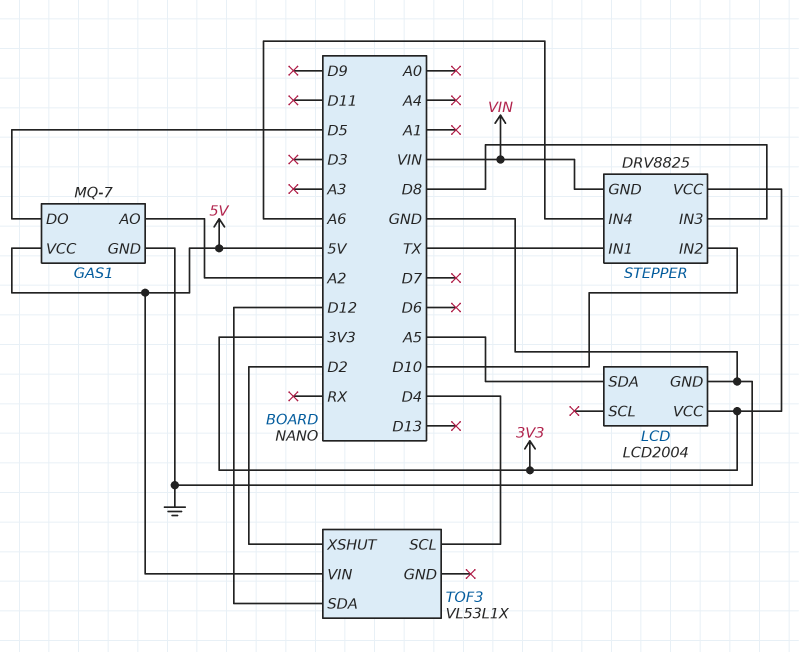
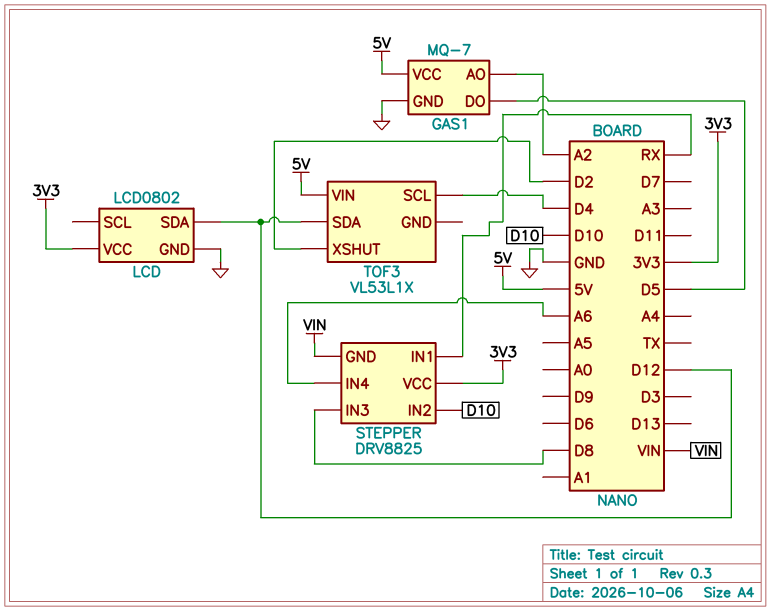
LCD: LCD2004 -> LCD0802
LCD pin SDA: A5 -> D12
STEPPER pin IN1: TX -> RX

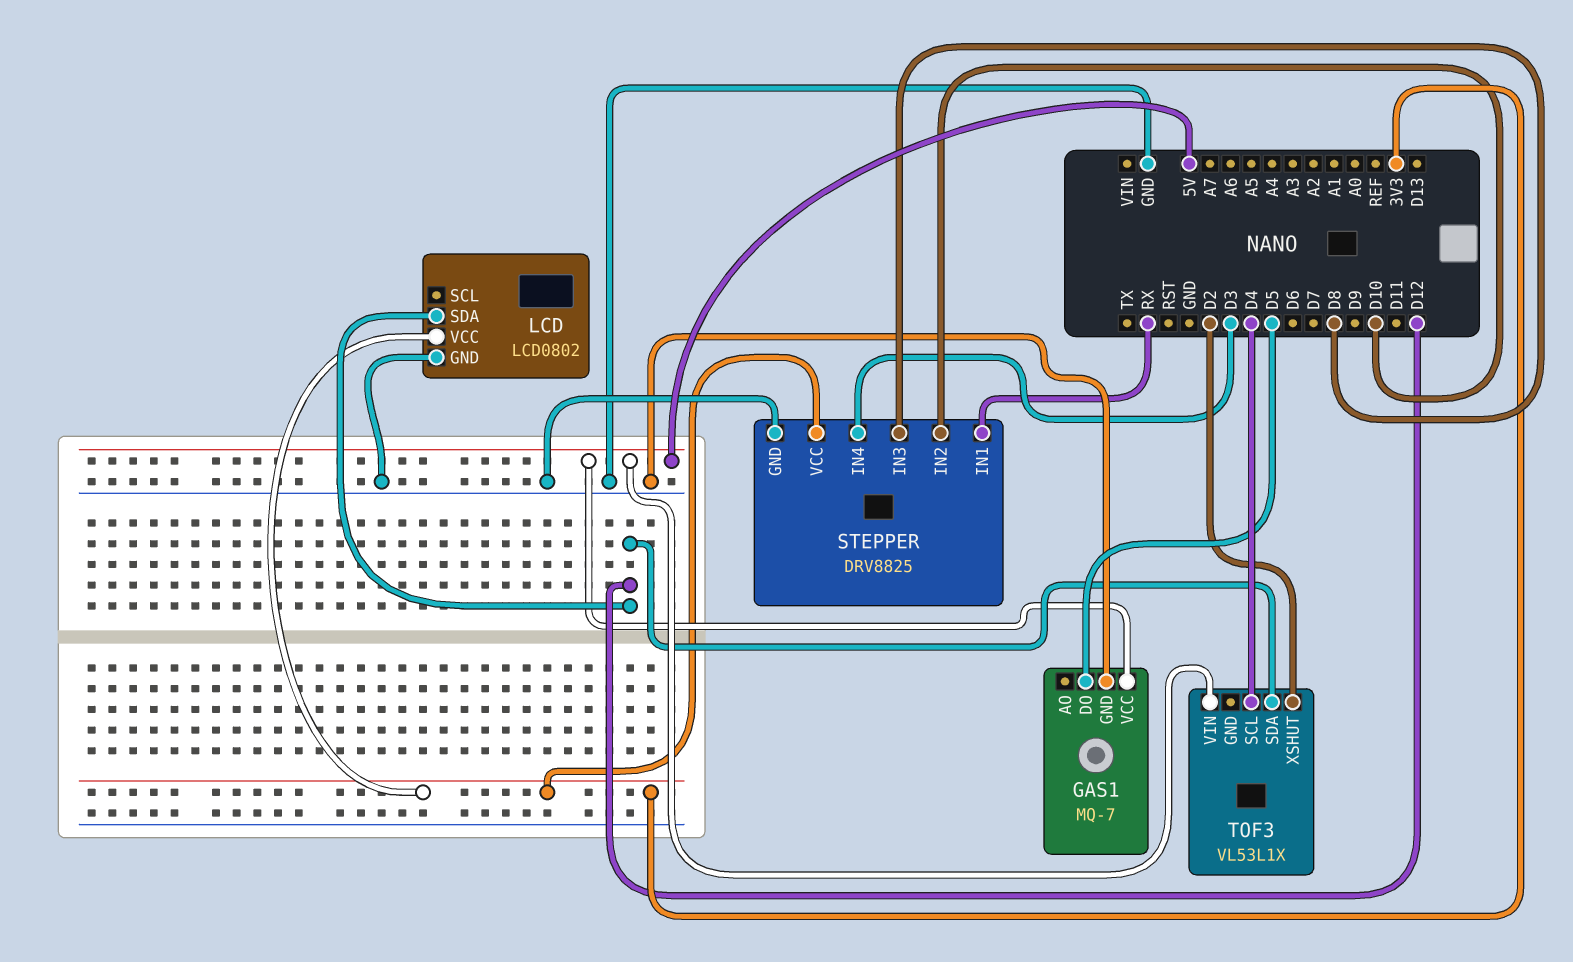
GAS1 pin AO: A2 -> none
STEPPER pin GND: VIN -> GND
STEPPER pin IN4: A6 -> D3

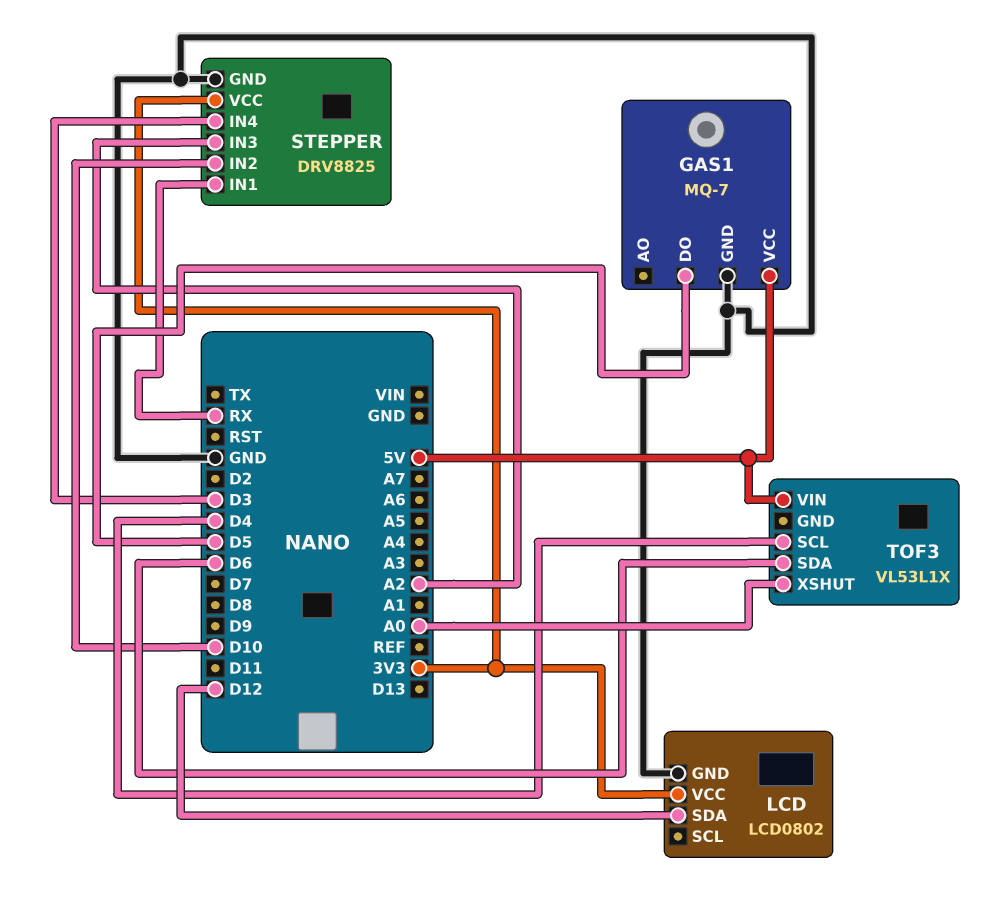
STEPPER pin IN3: D8 -> A2
TOF3 pin SDA: D12 -> D6
TOF3 pin XSHUT: D2 -> A0

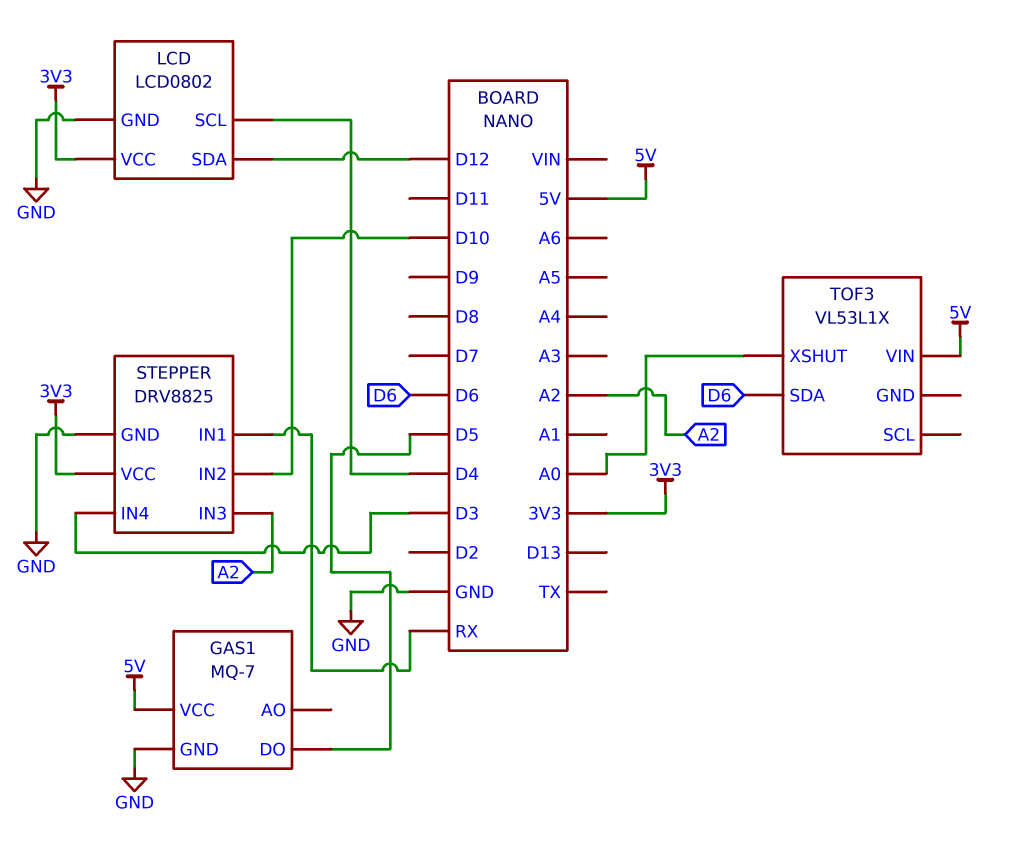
LCD pin SCL: none -> D4
TOF3 pin SCL: D4 -> none

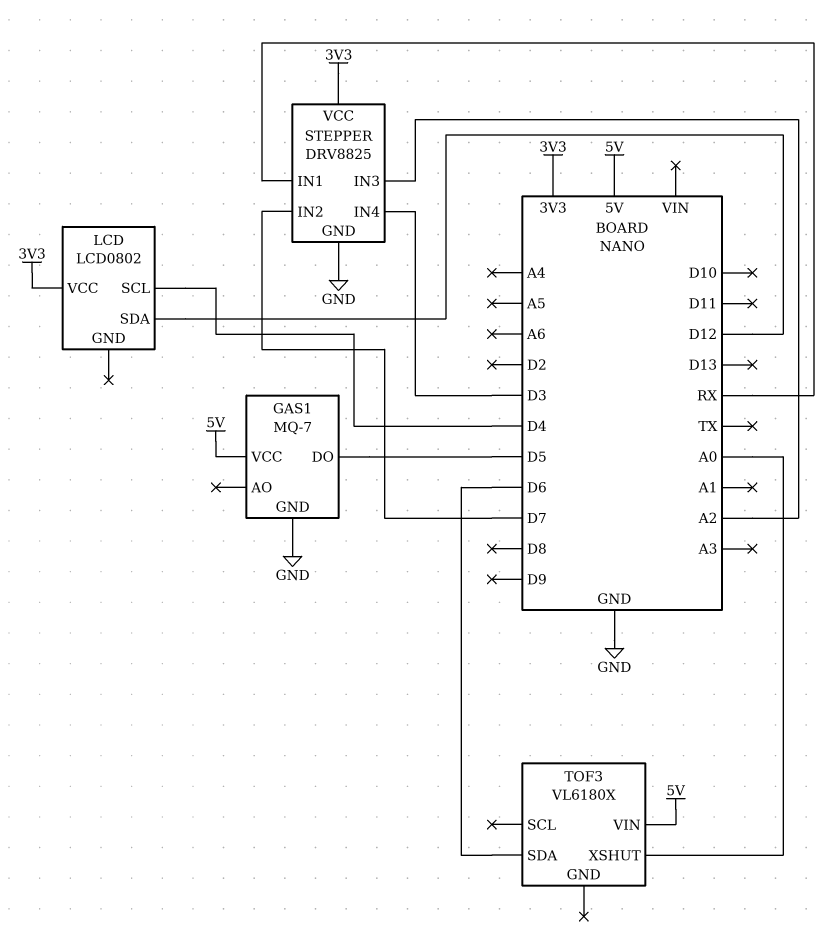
LCD pin GND: GND -> none
STEPPER pin IN2: D10 -> D7
TOF3: VL53L1X -> VL6180X

